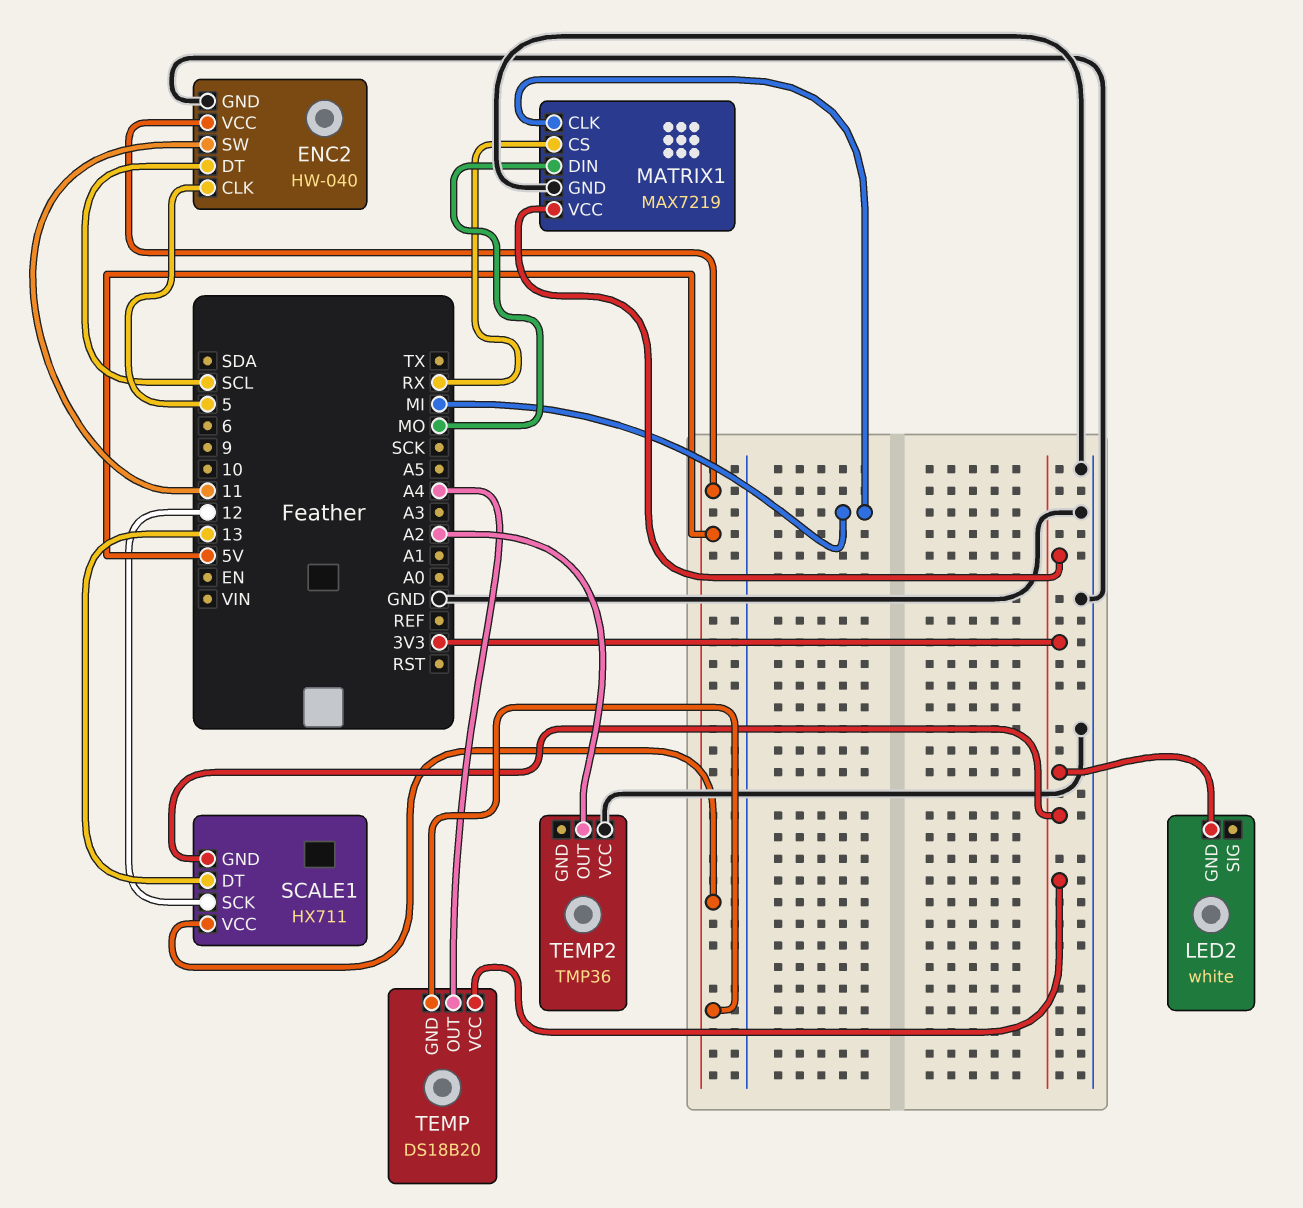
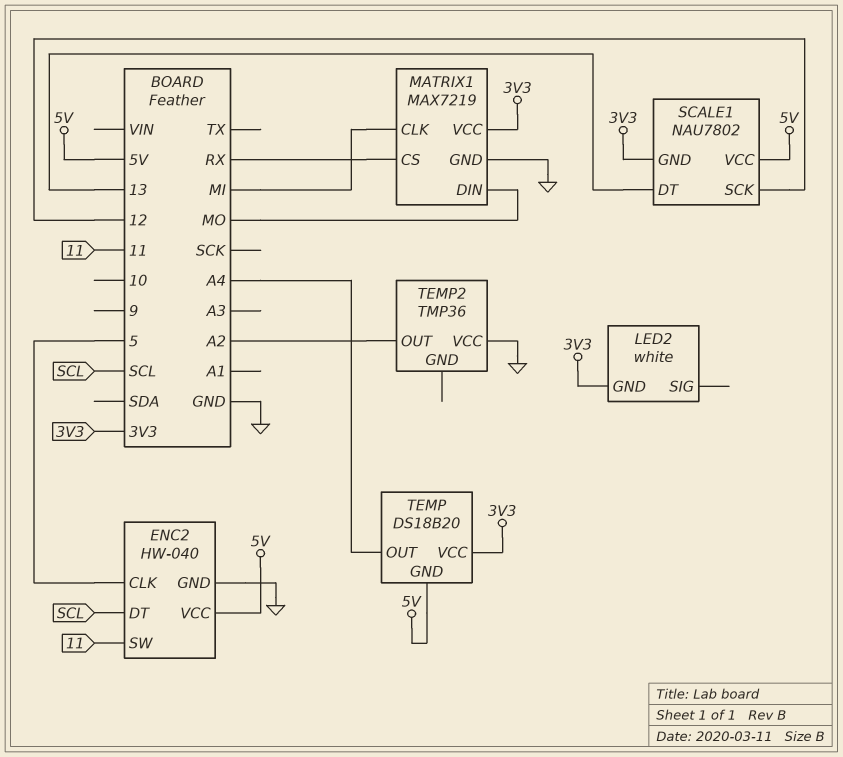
SCALE1: HX711 -> NAU7802

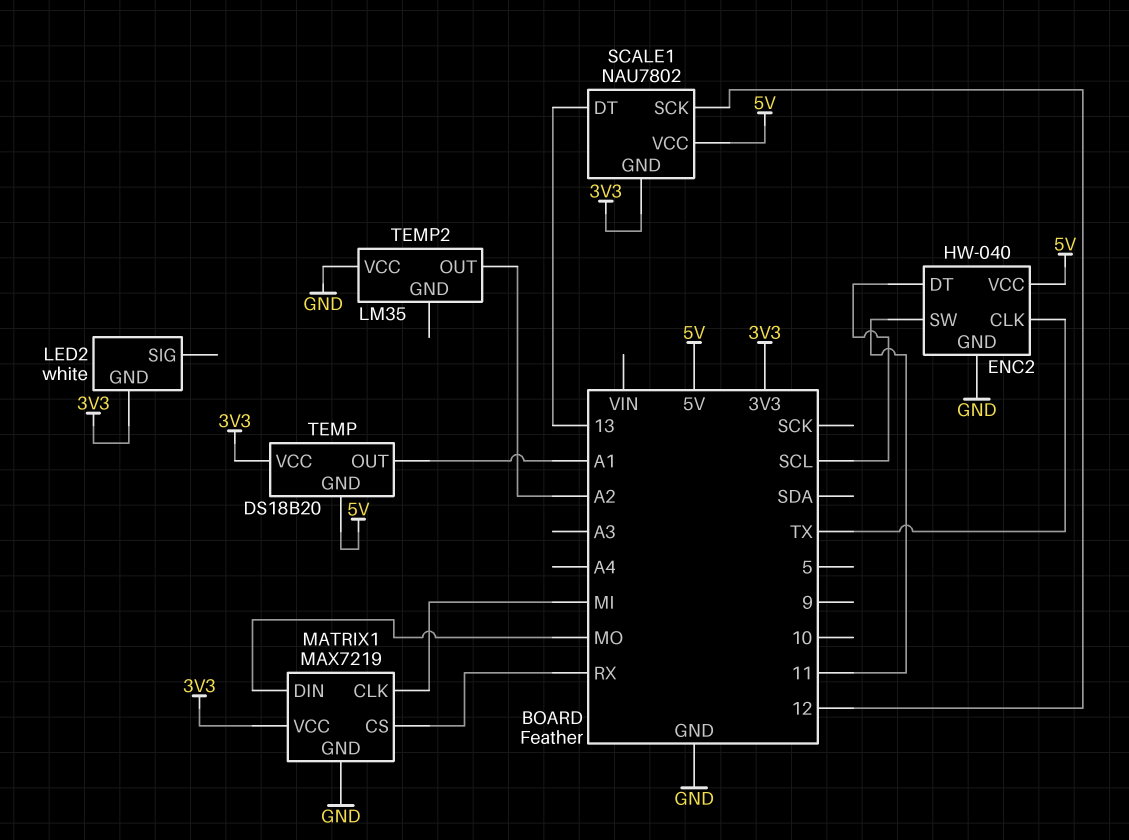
ENC2 pin CLK: 5 -> TX
TEMP pin OUT: A4 -> A1
TEMP2: TMP36 -> LM35

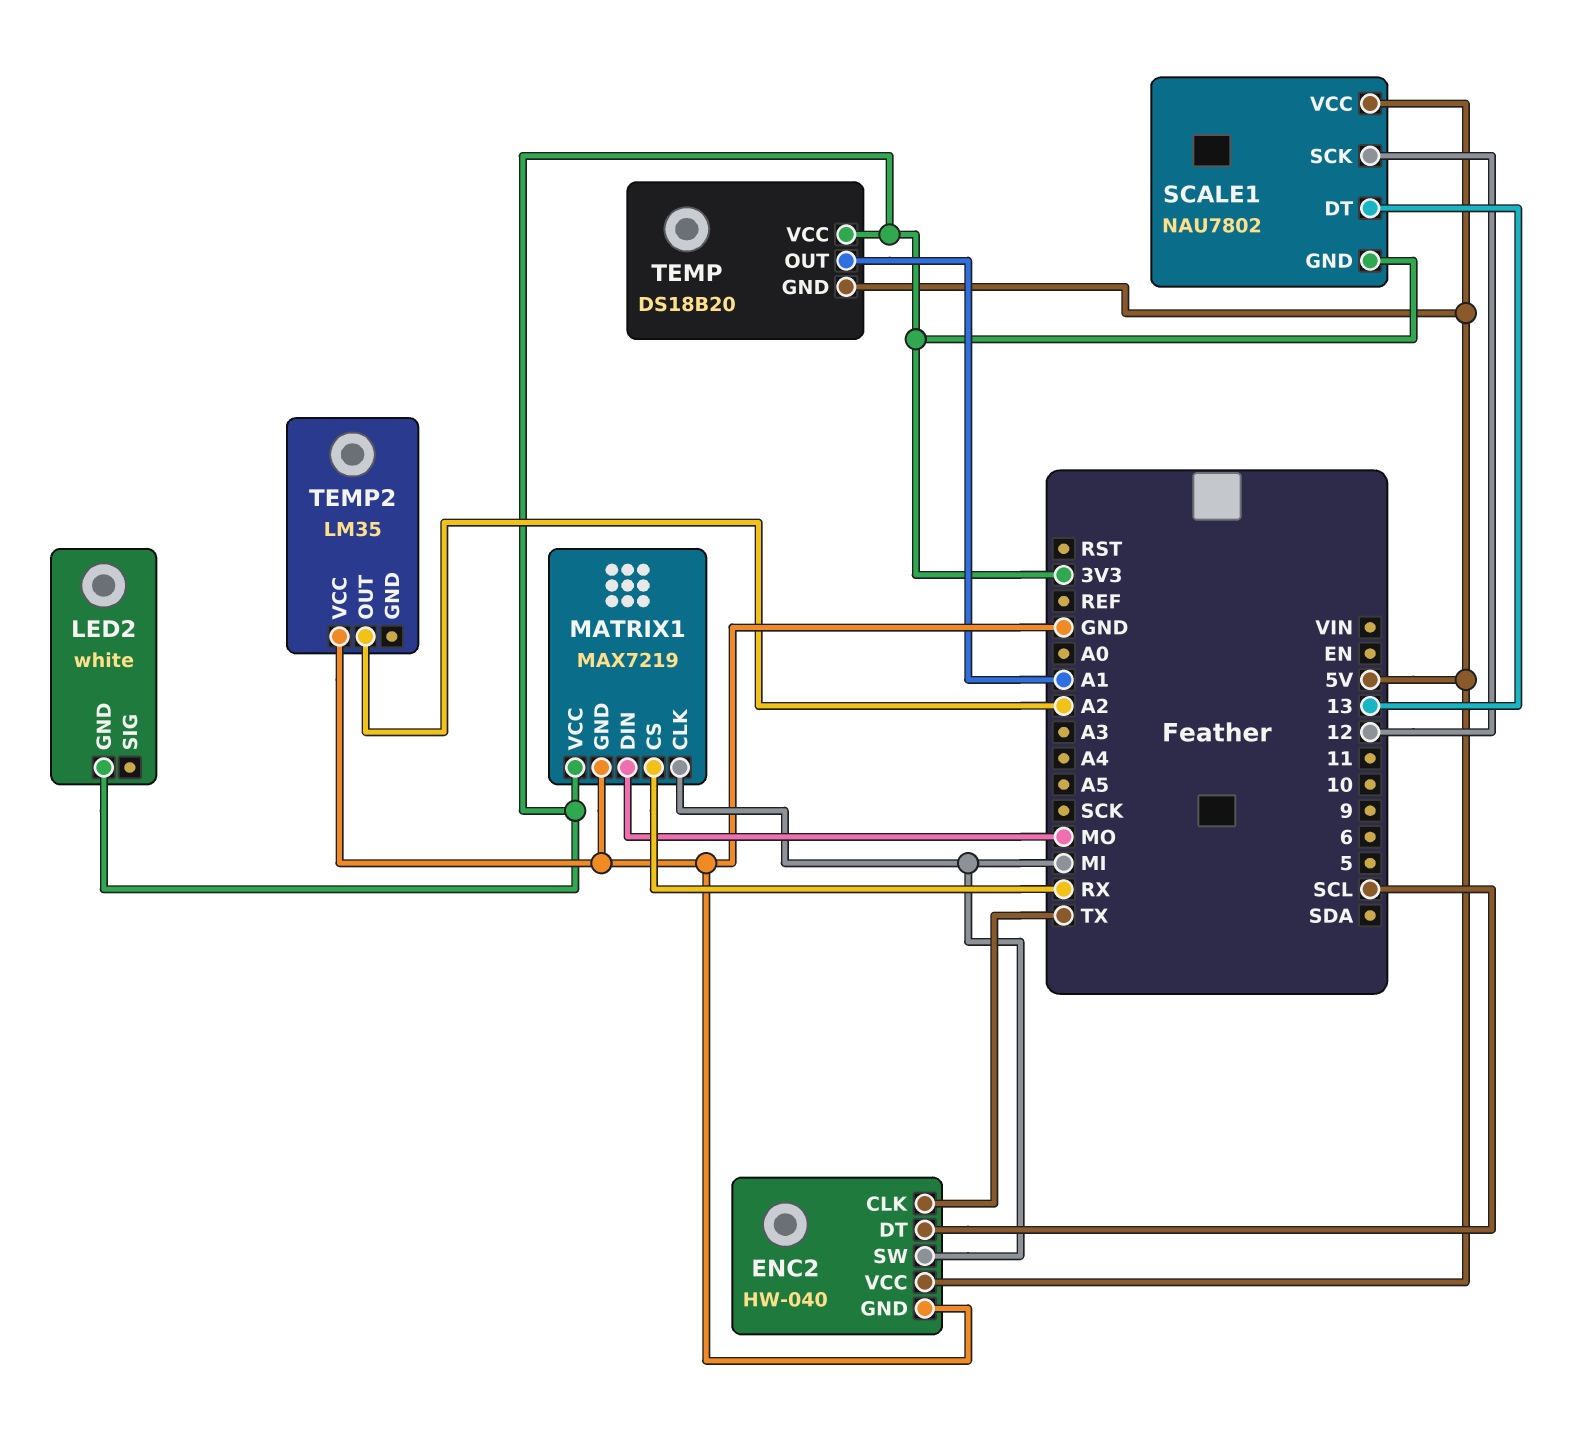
ENC2 pin SW: 11 -> MI

